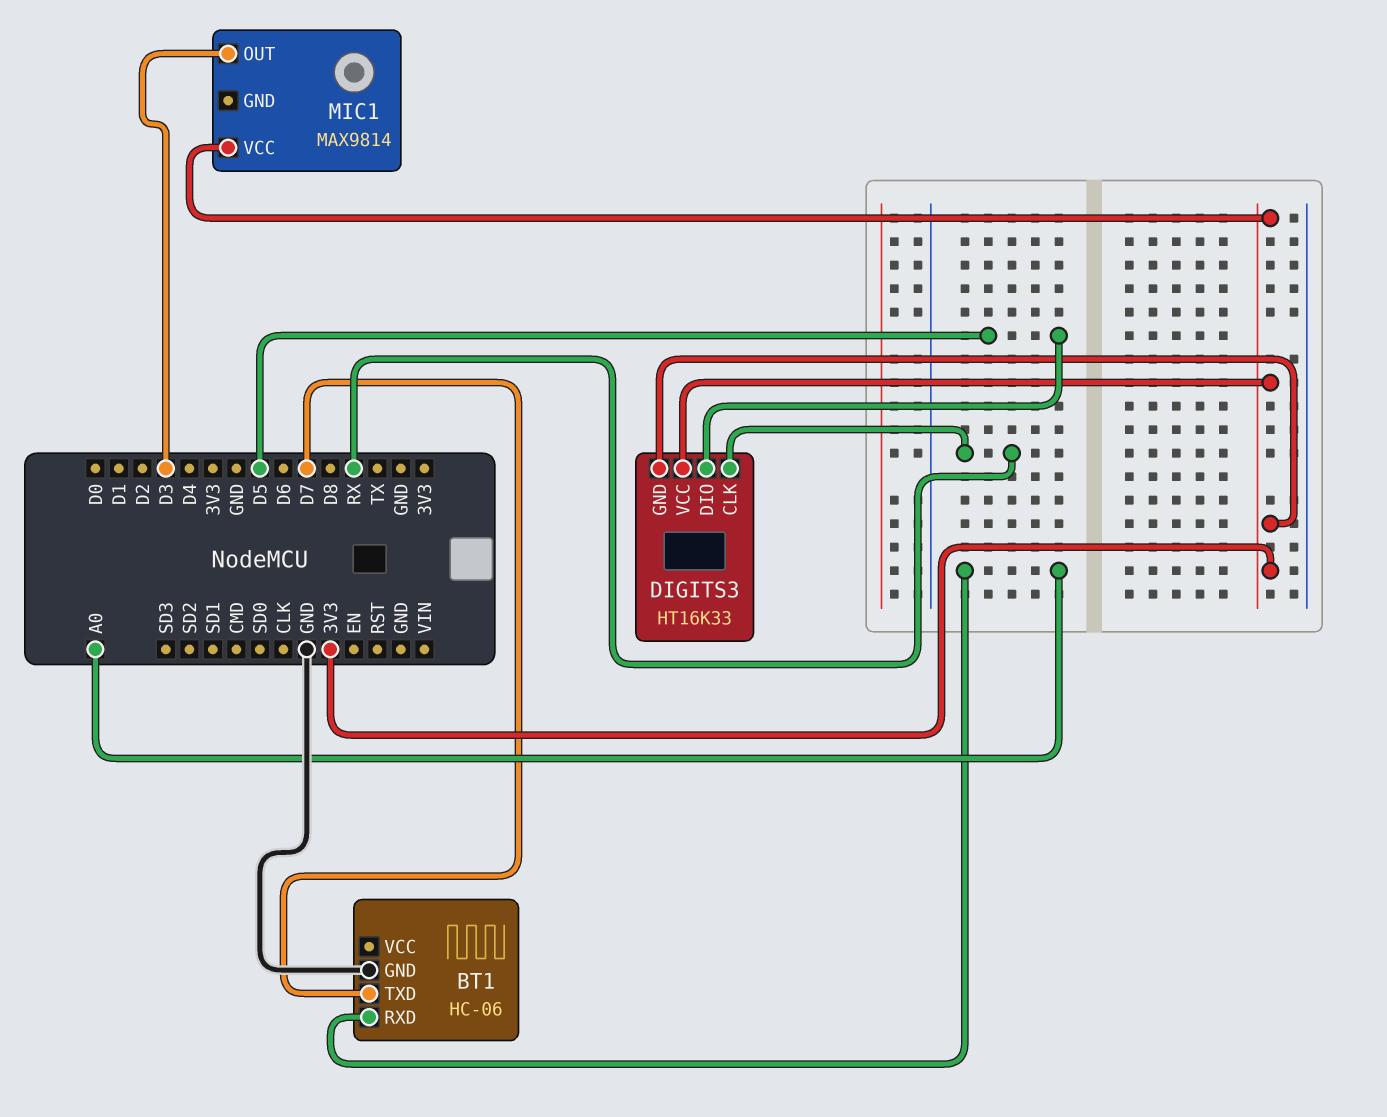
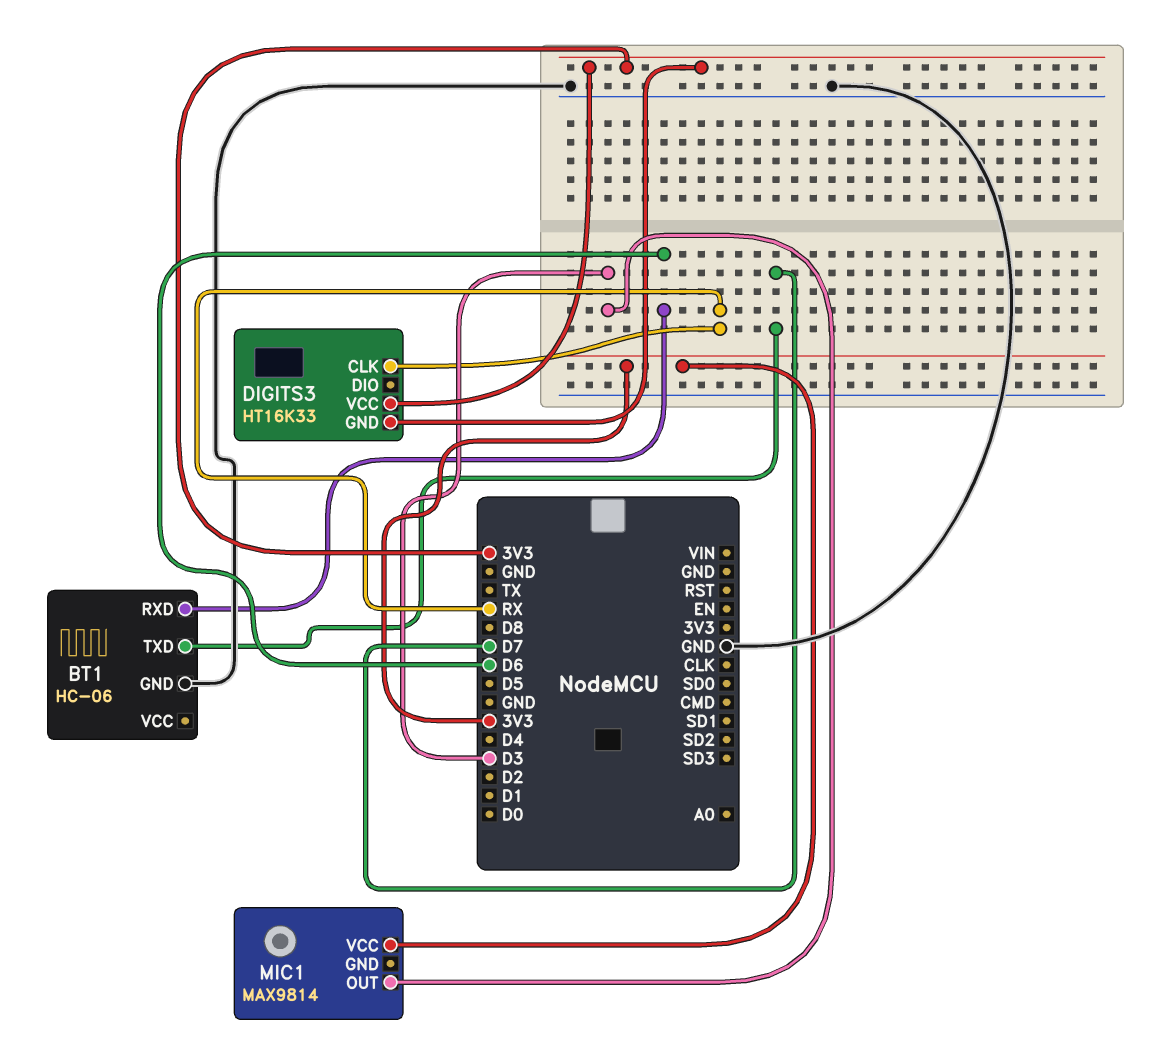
BT1 pin RXD: A0 -> D6
DIGITS3 pin DIO: D5 -> none

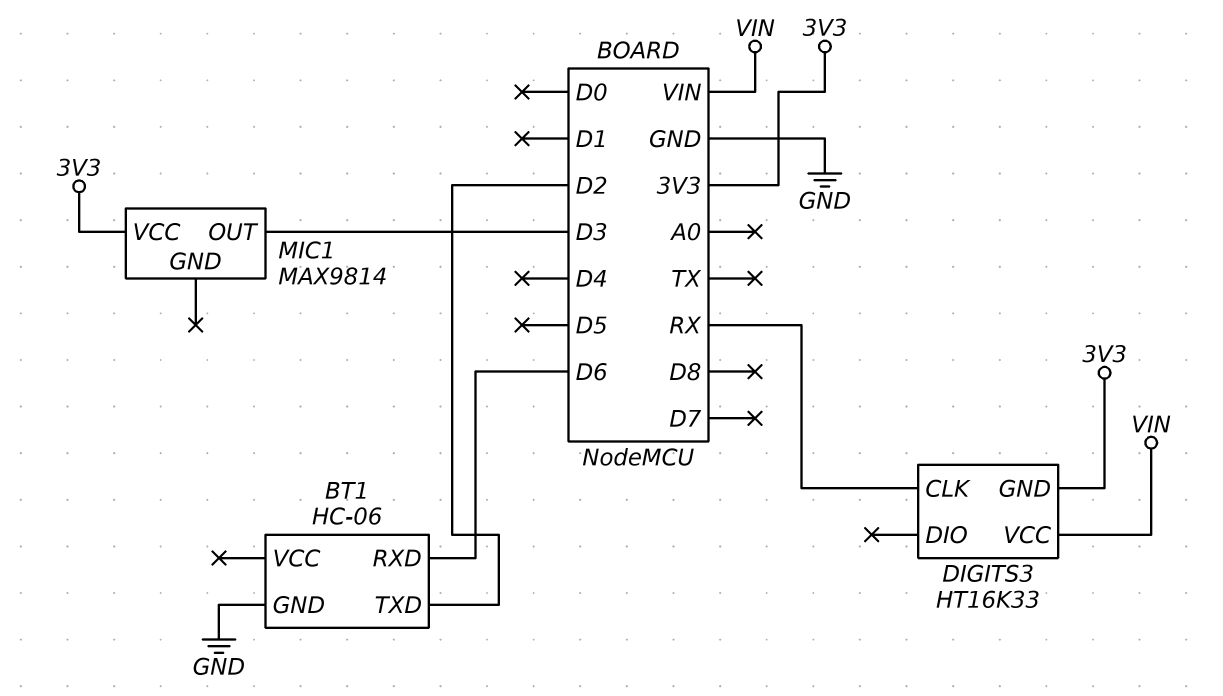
BT1 pin TXD: D7 -> D2
DIGITS3 pin VCC: 3V3 -> VIN

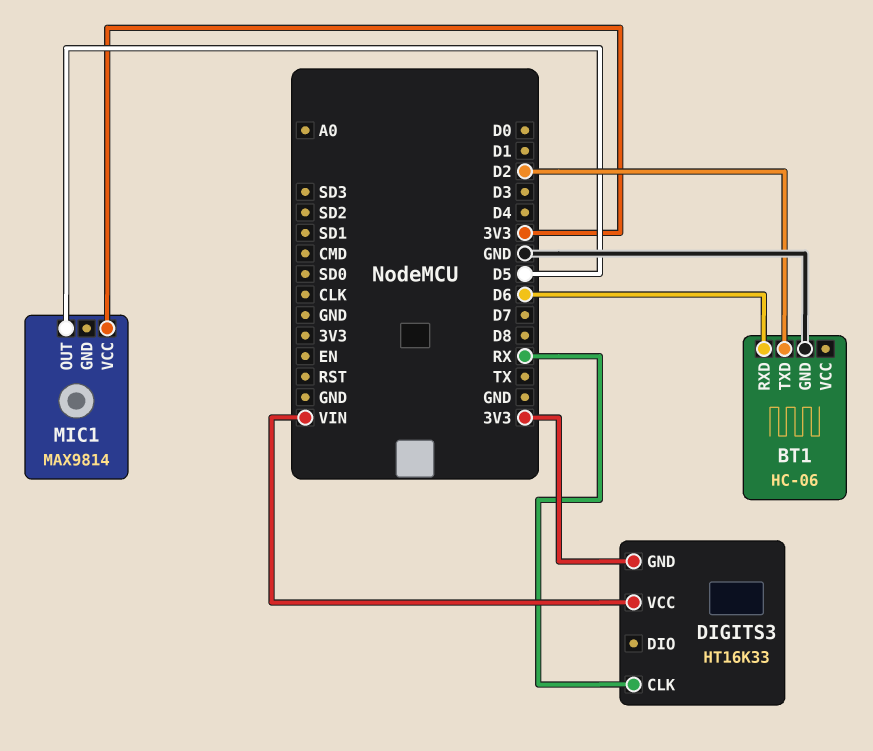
MIC1 pin OUT: D3 -> D5

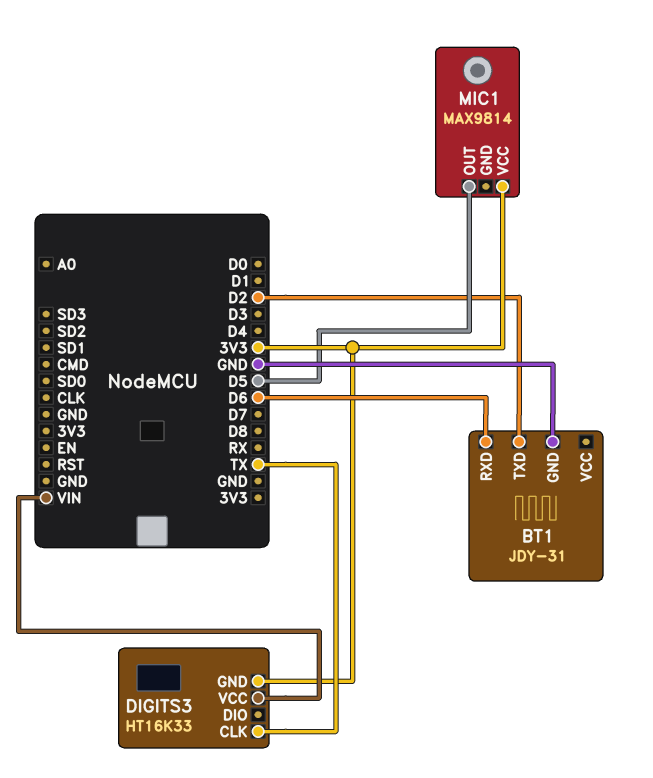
BT1: HC-06 -> JDY-31
DIGITS3 pin CLK: RX -> TX

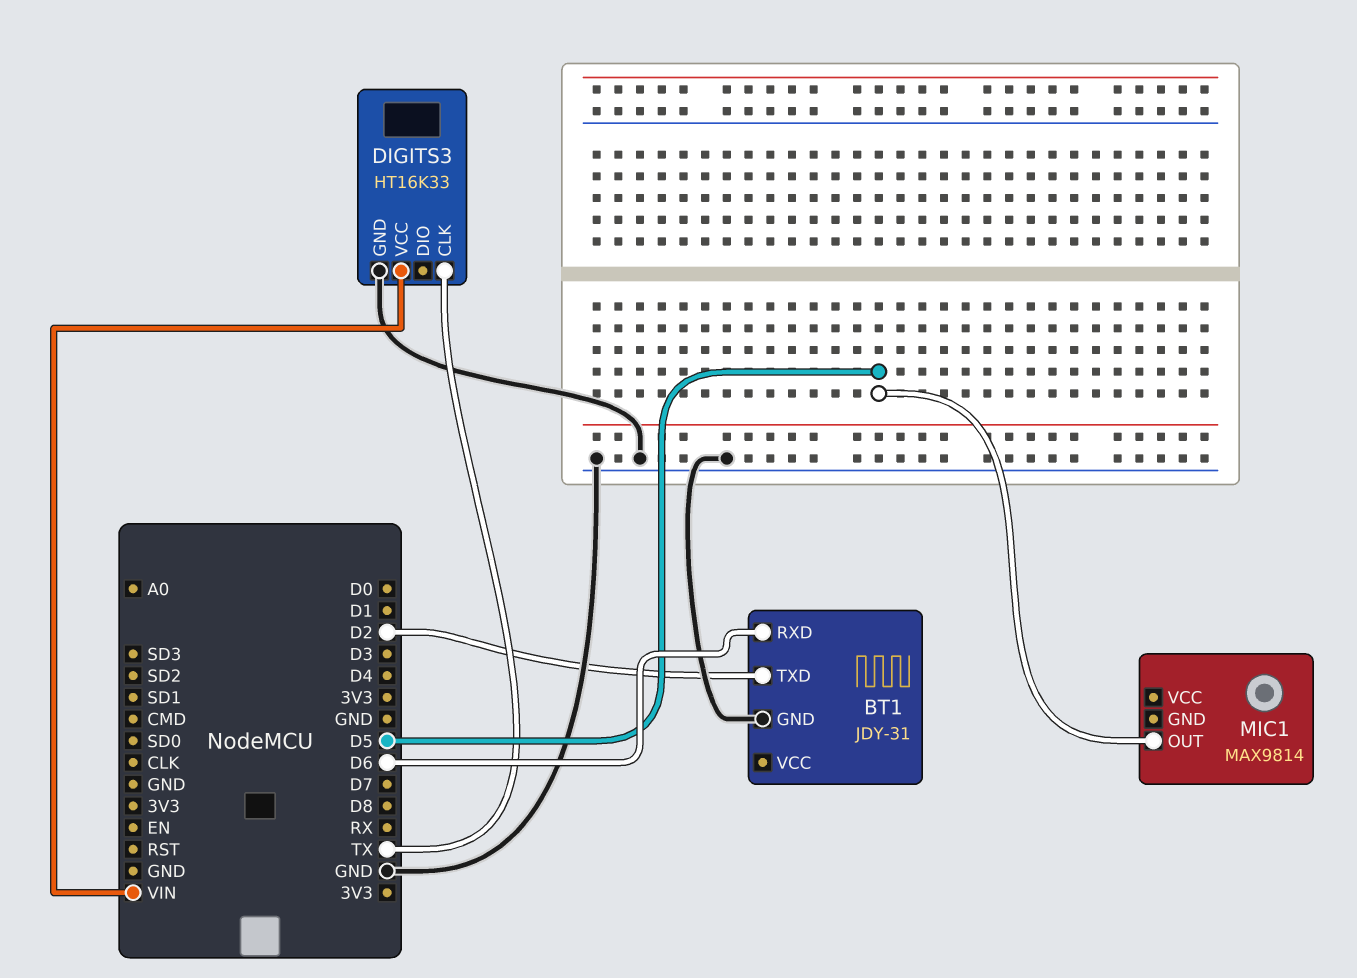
DIGITS3 pin GND: 3V3 -> GND
MIC1 pin VCC: 3V3 -> none

